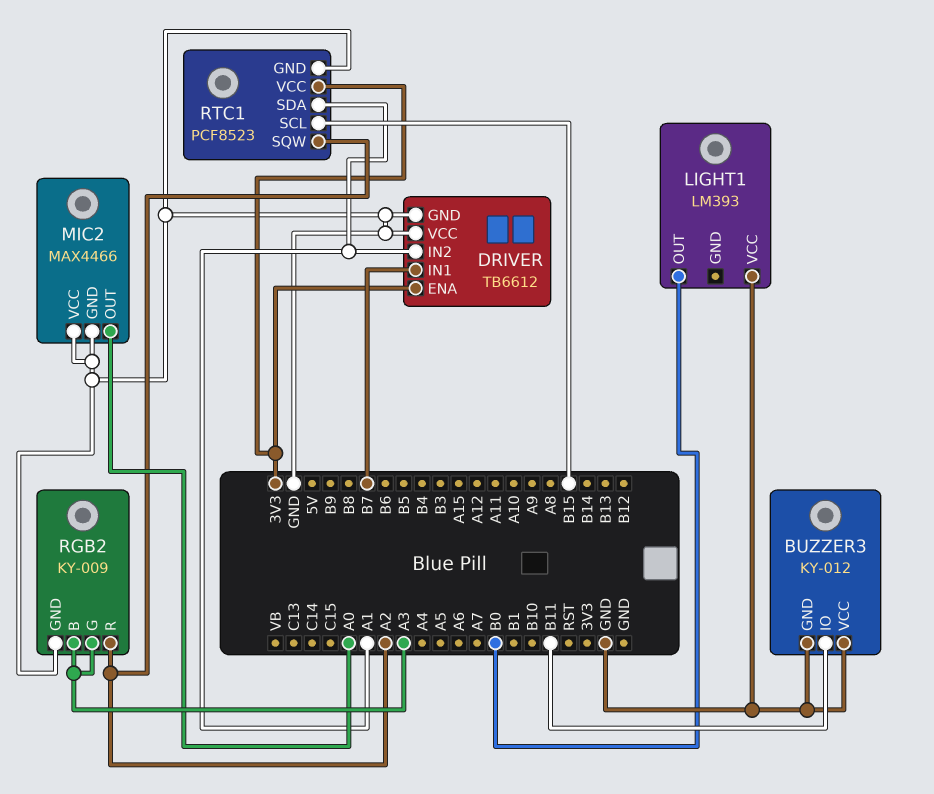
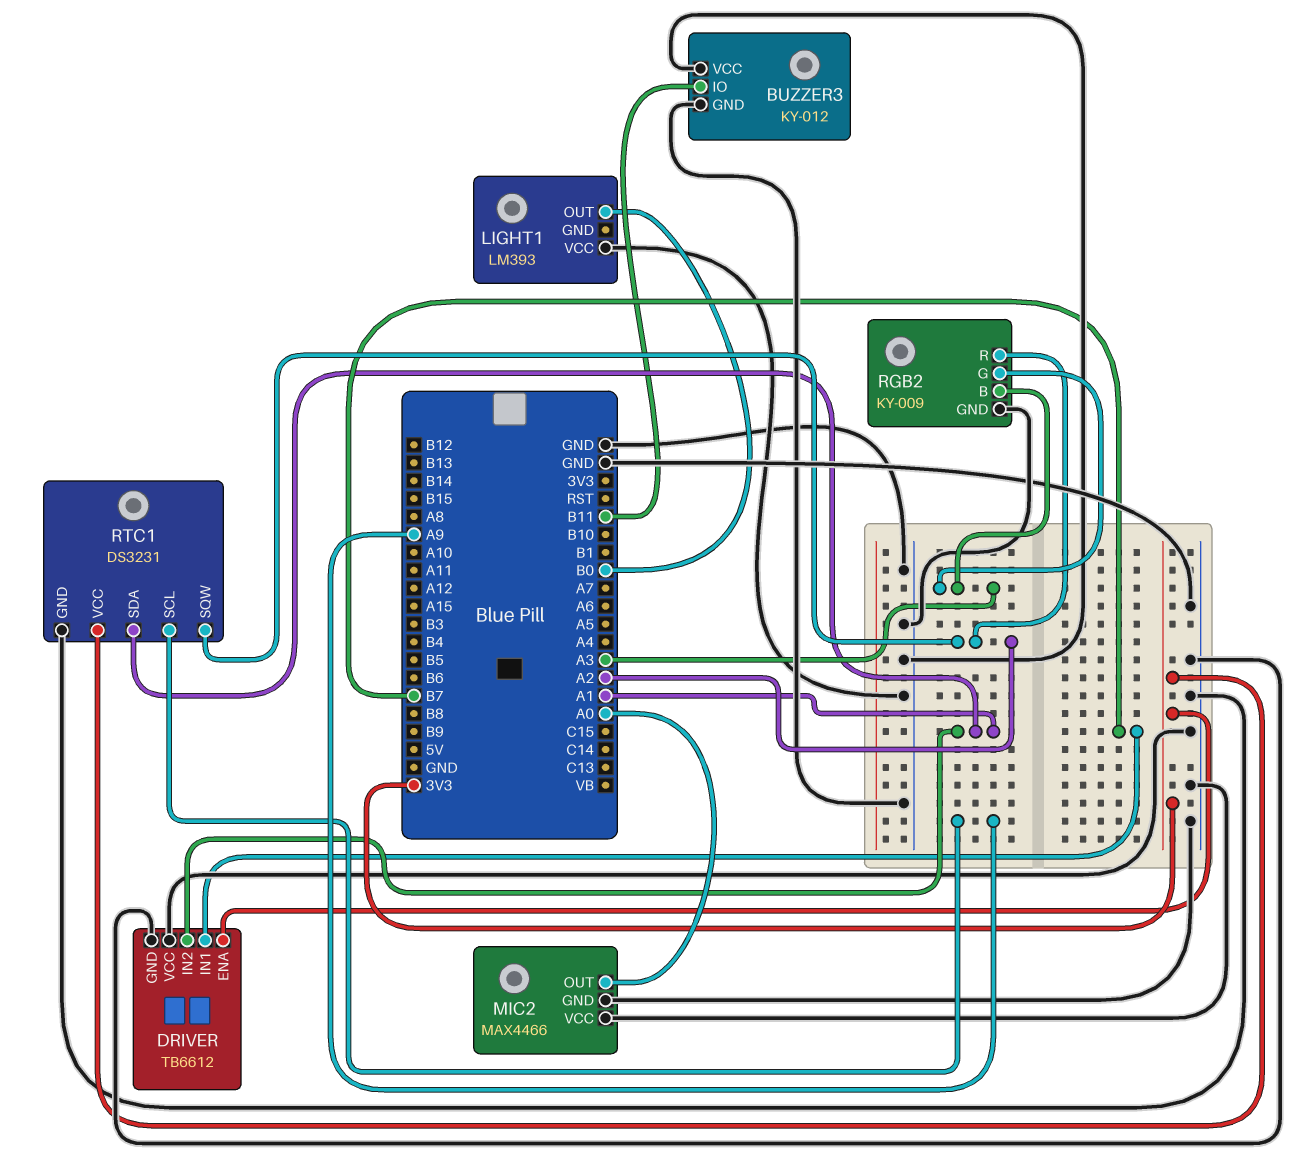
RTC1: PCF8523 -> DS3231
RTC1 pin SCL: B15 -> A9

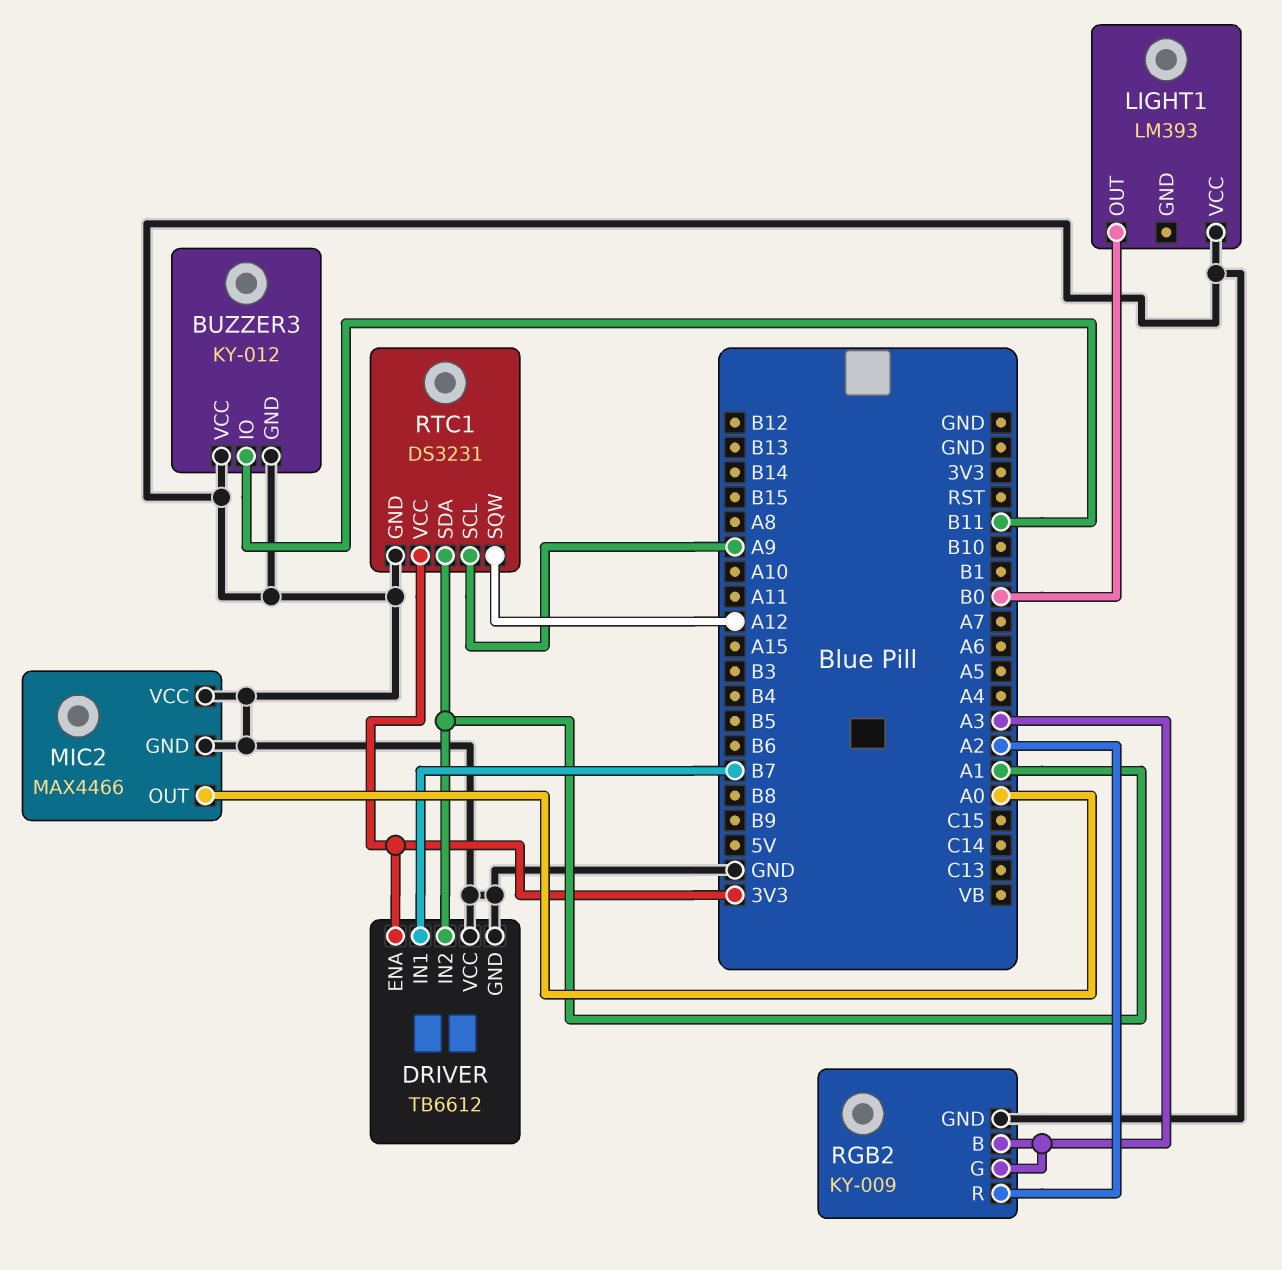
RTC1 pin SQW: A2 -> A12

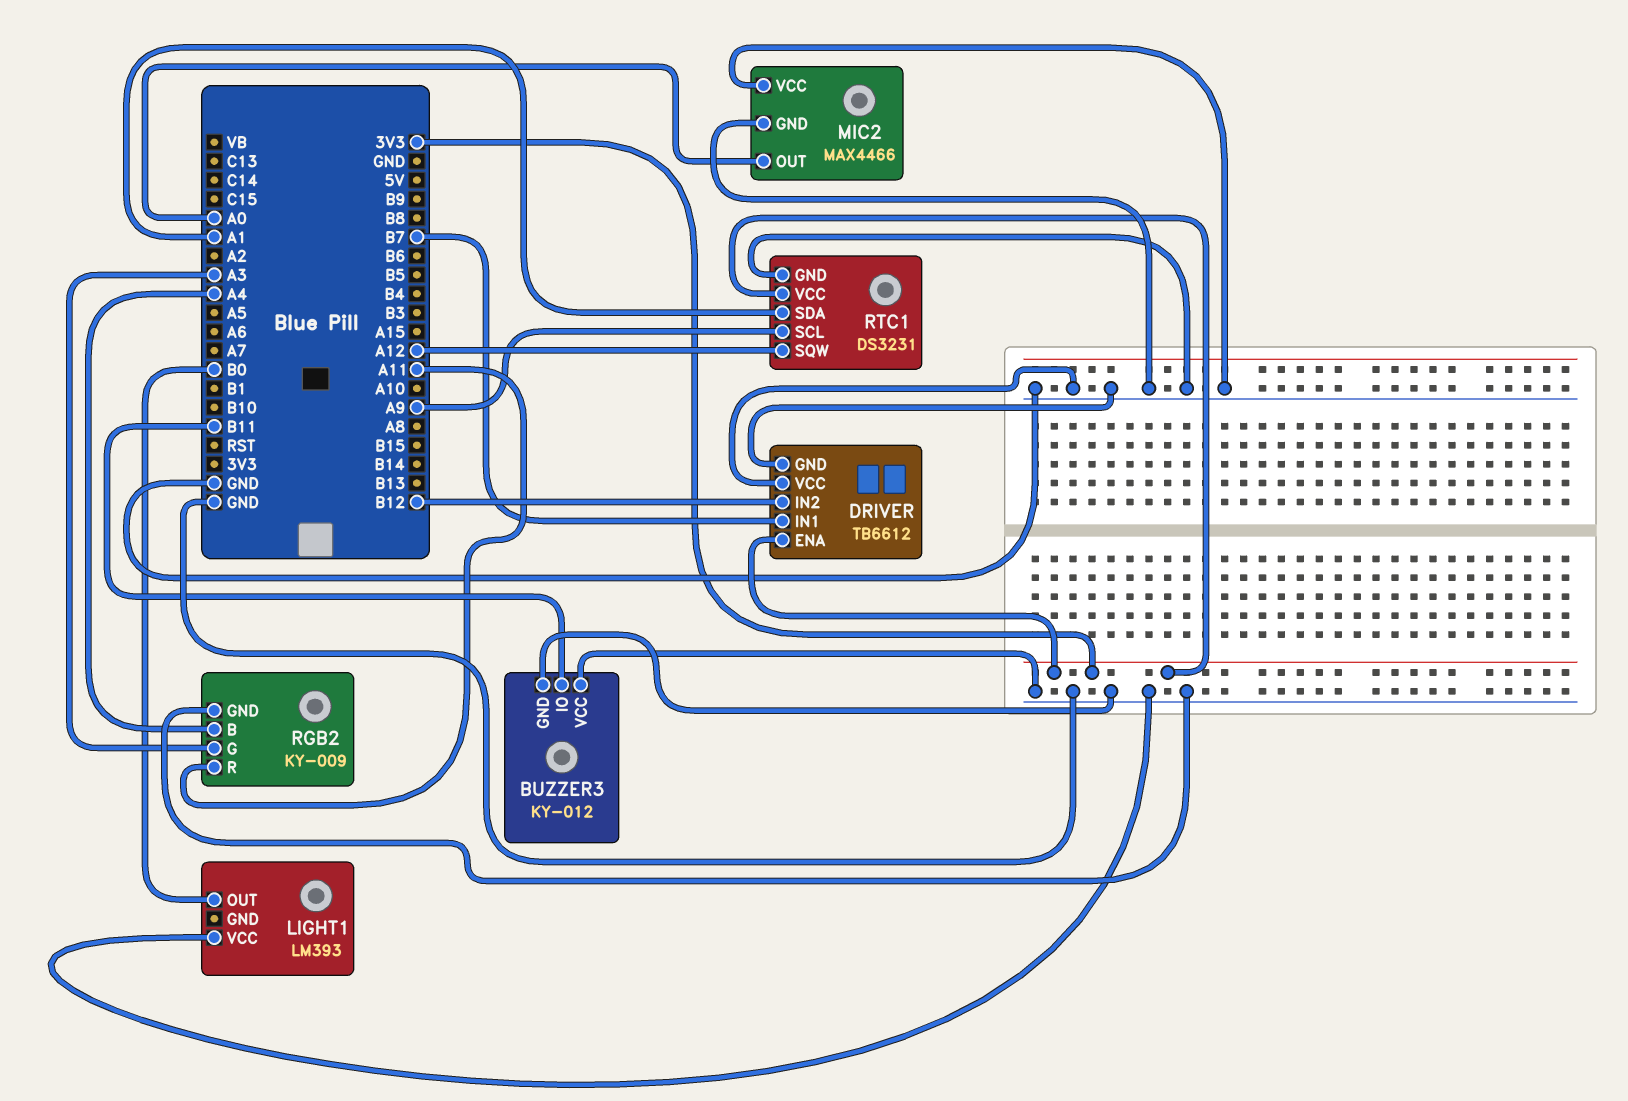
DRIVER pin IN2: A1 -> B12
RGB2 pin B: A3 -> A4
RGB2 pin R: A2 -> A11

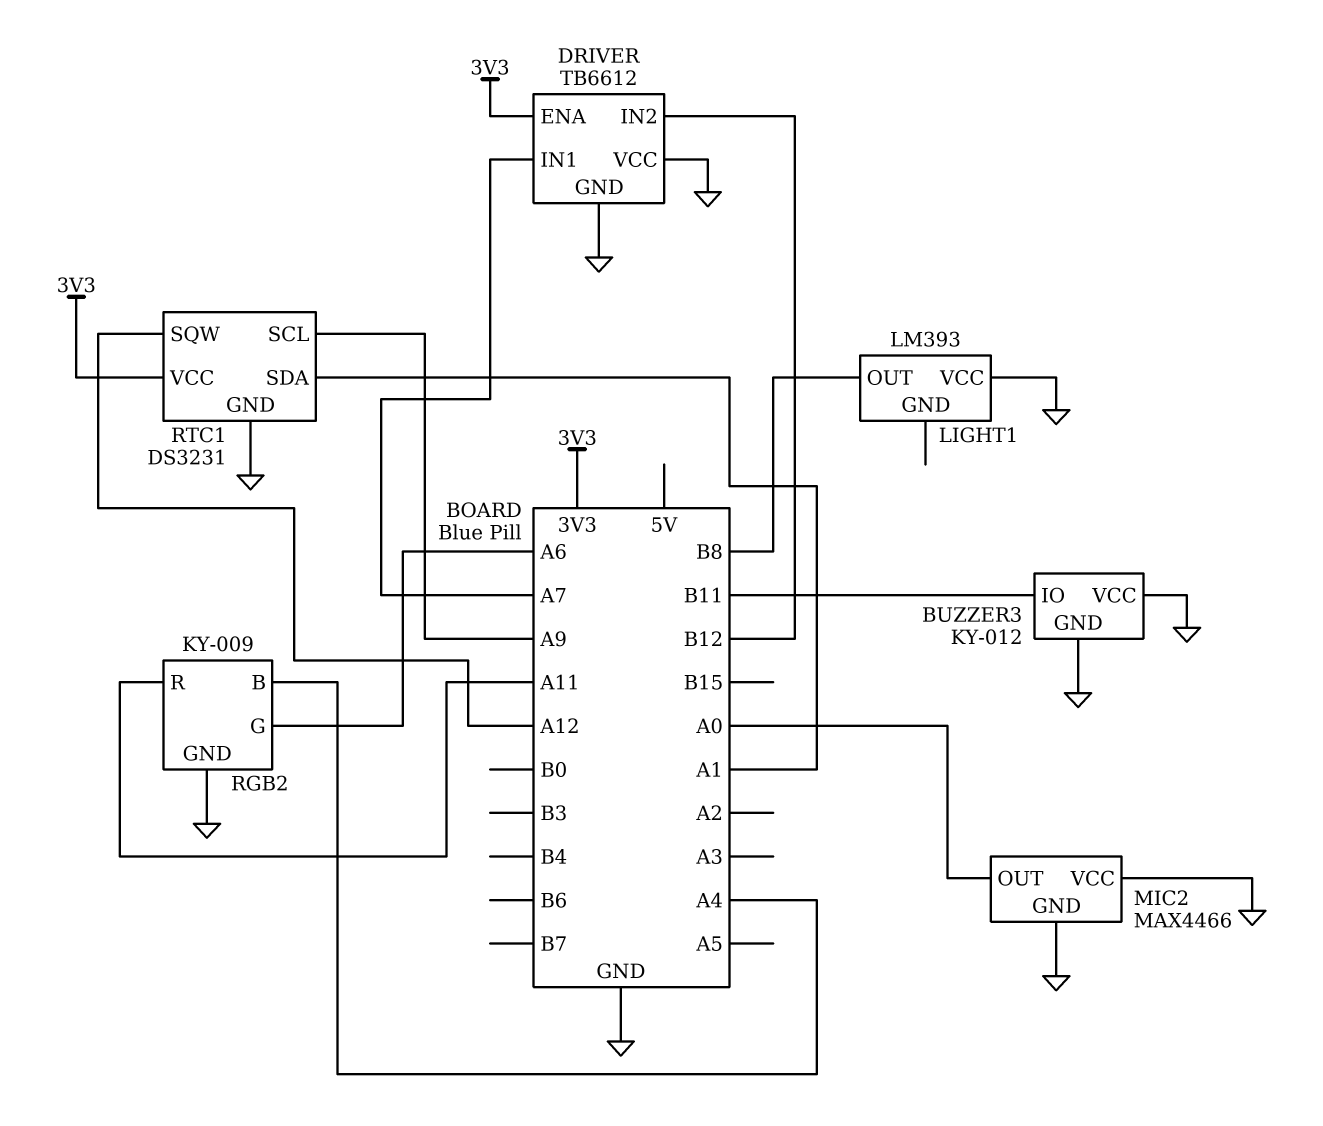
DRIVER pin IN1: B7 -> A7
LIGHT1 pin OUT: B0 -> B8
RGB2 pin G: A3 -> A6

